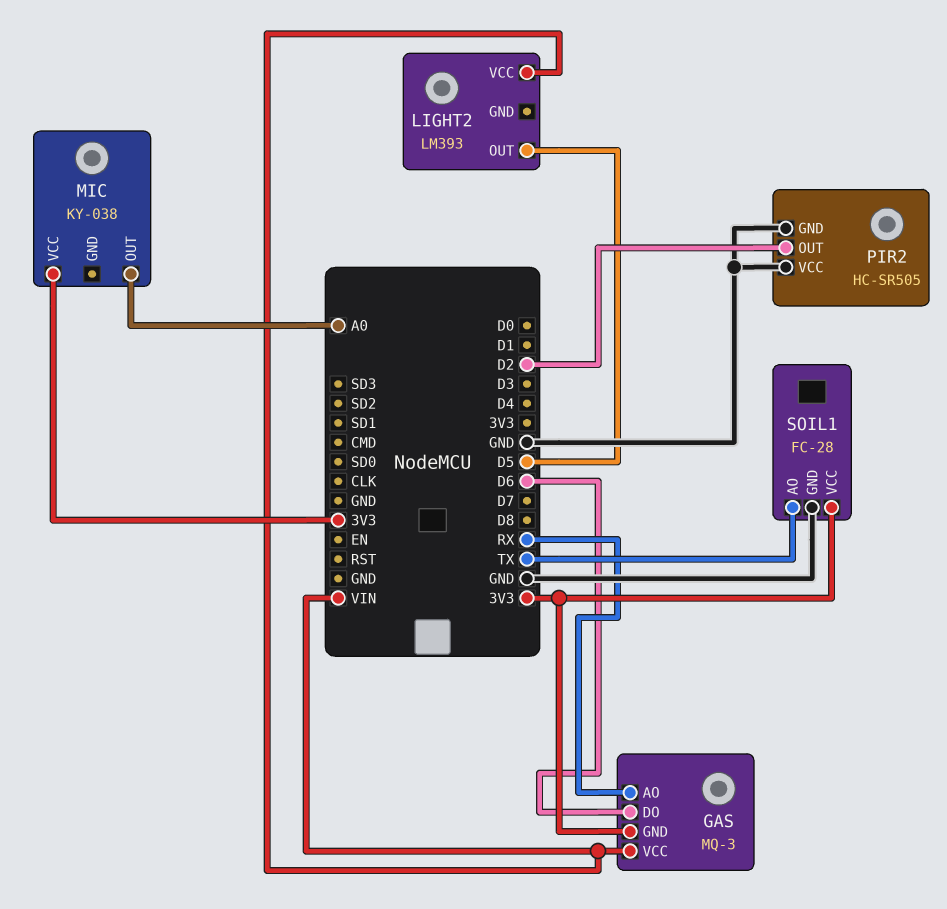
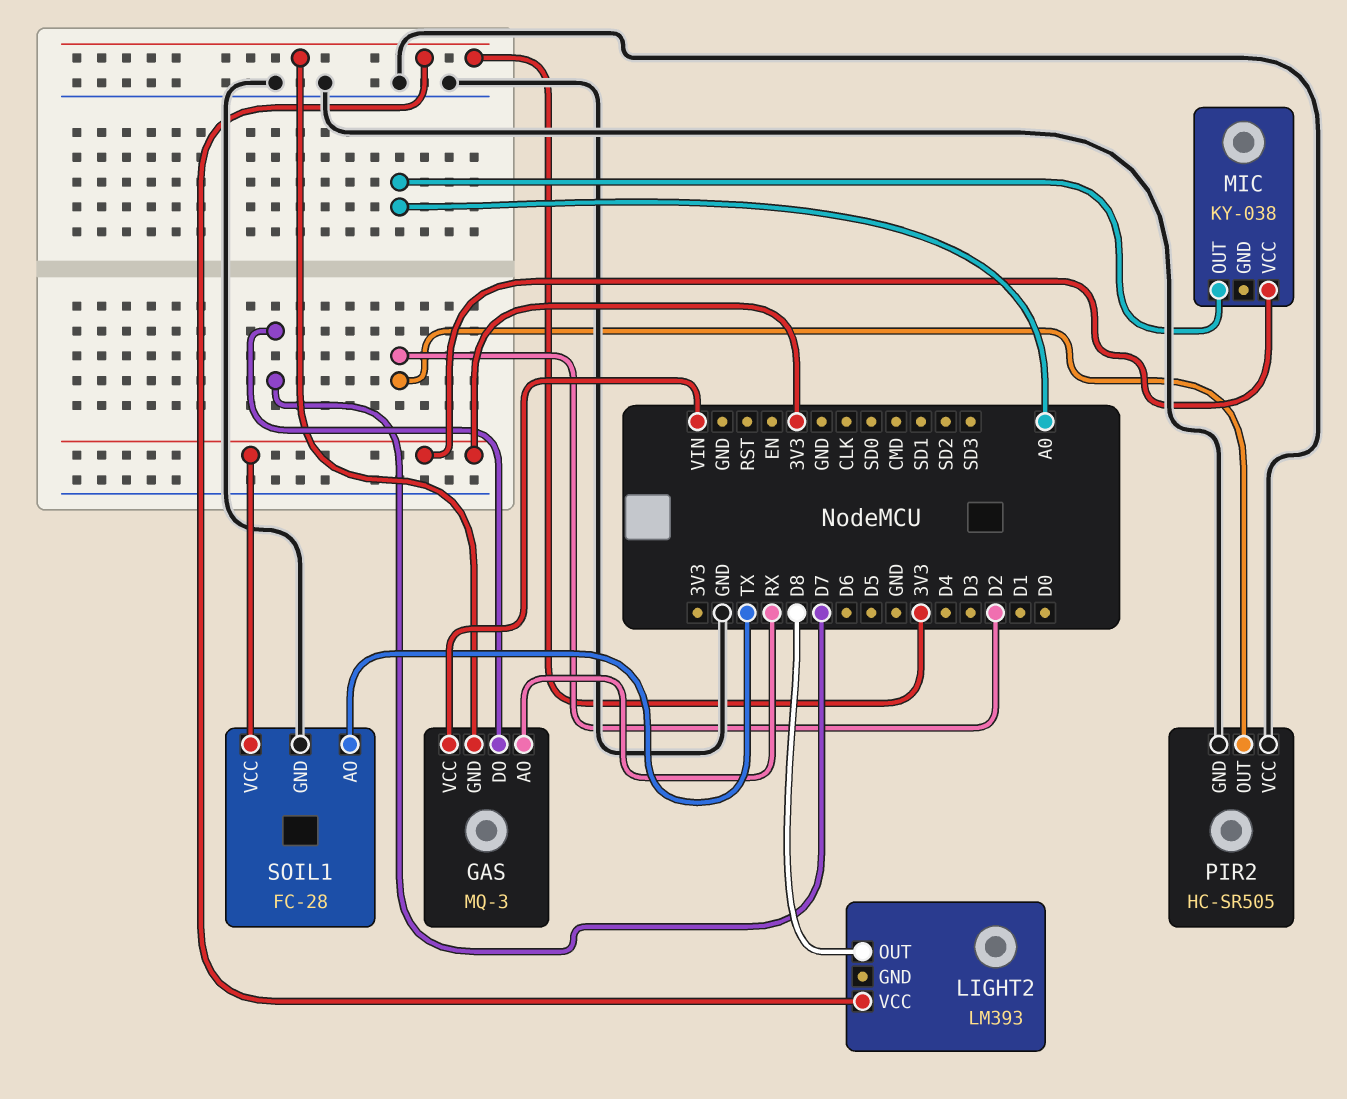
GAS pin DO: D6 -> D7
LIGHT2 pin OUT: D5 -> D8
LIGHT2 pin VCC: VIN -> 3V3

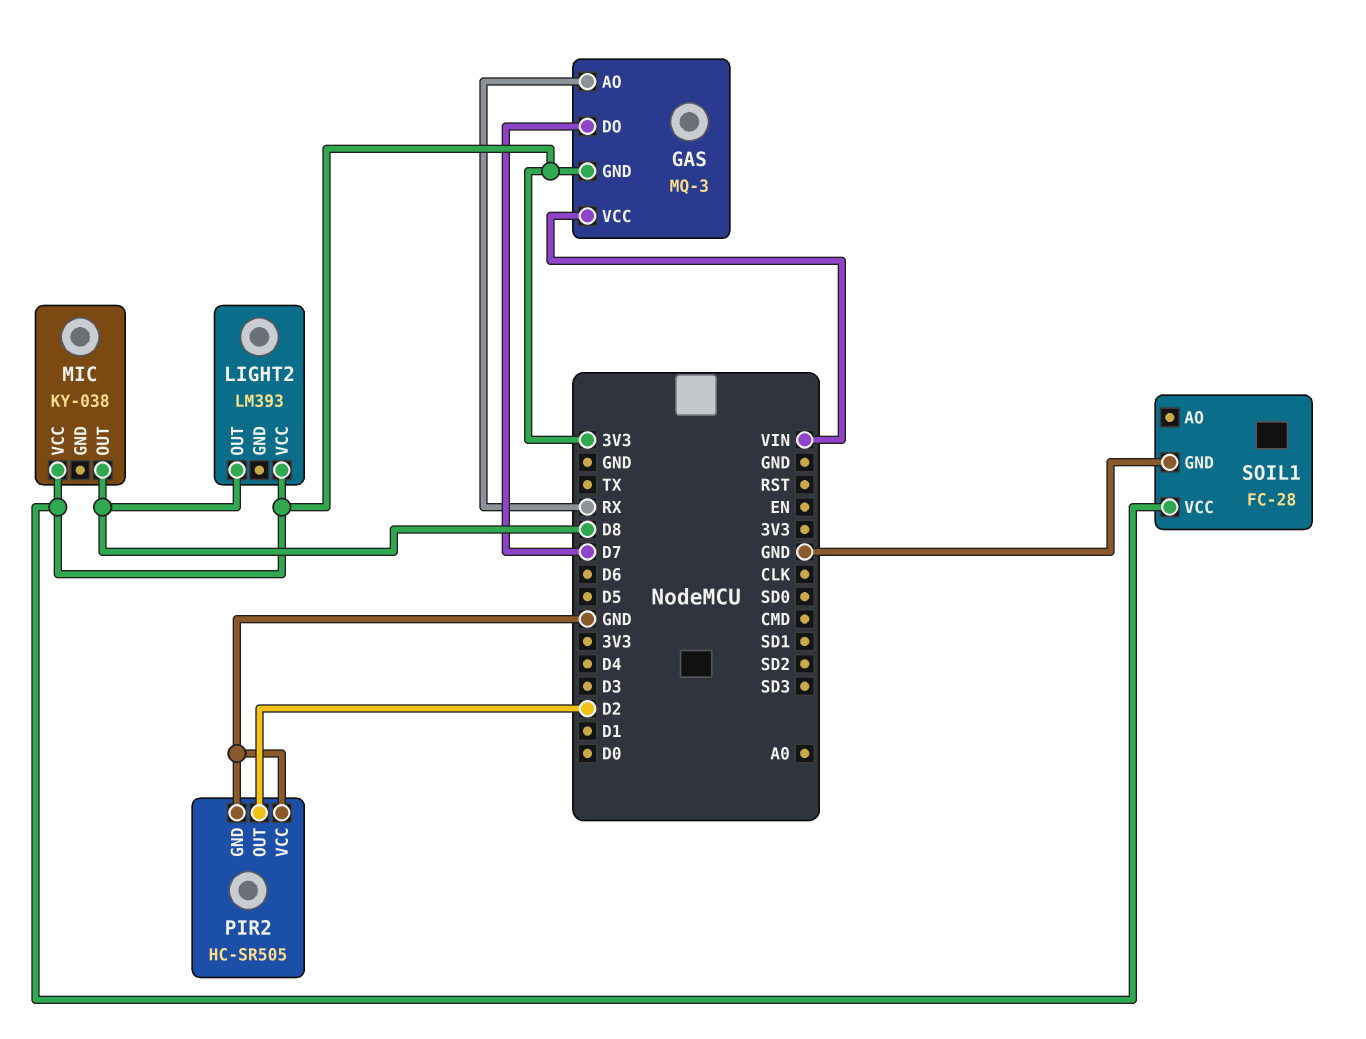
MIC pin OUT: A0 -> D8
SOIL1 pin AO: TX -> none

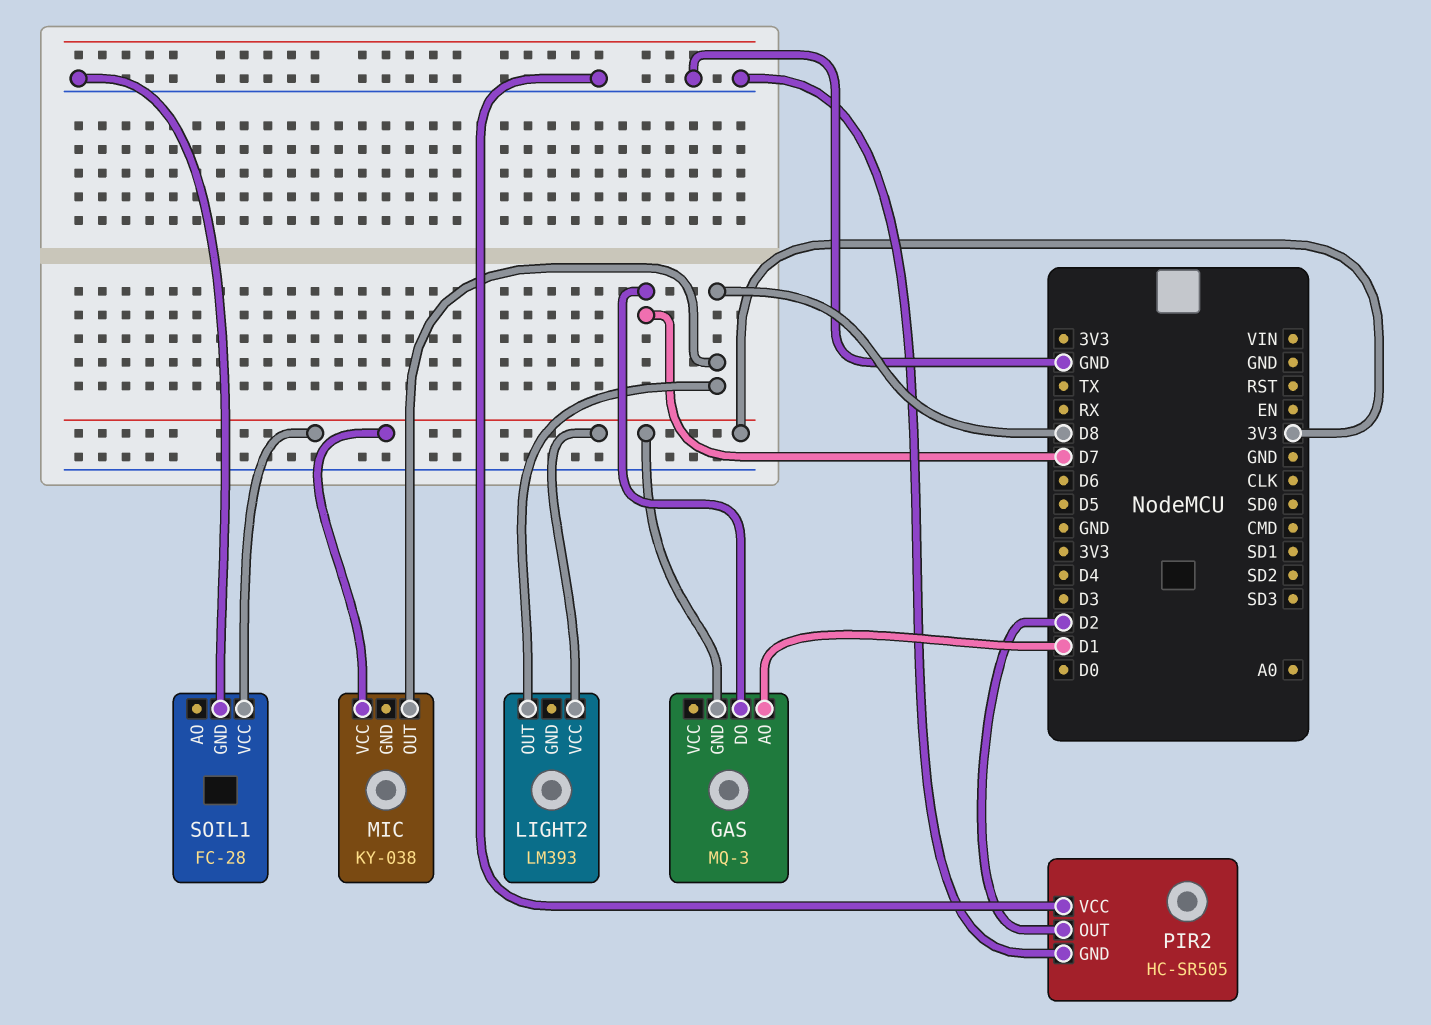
GAS pin AO: RX -> D1
GAS pin VCC: VIN -> none

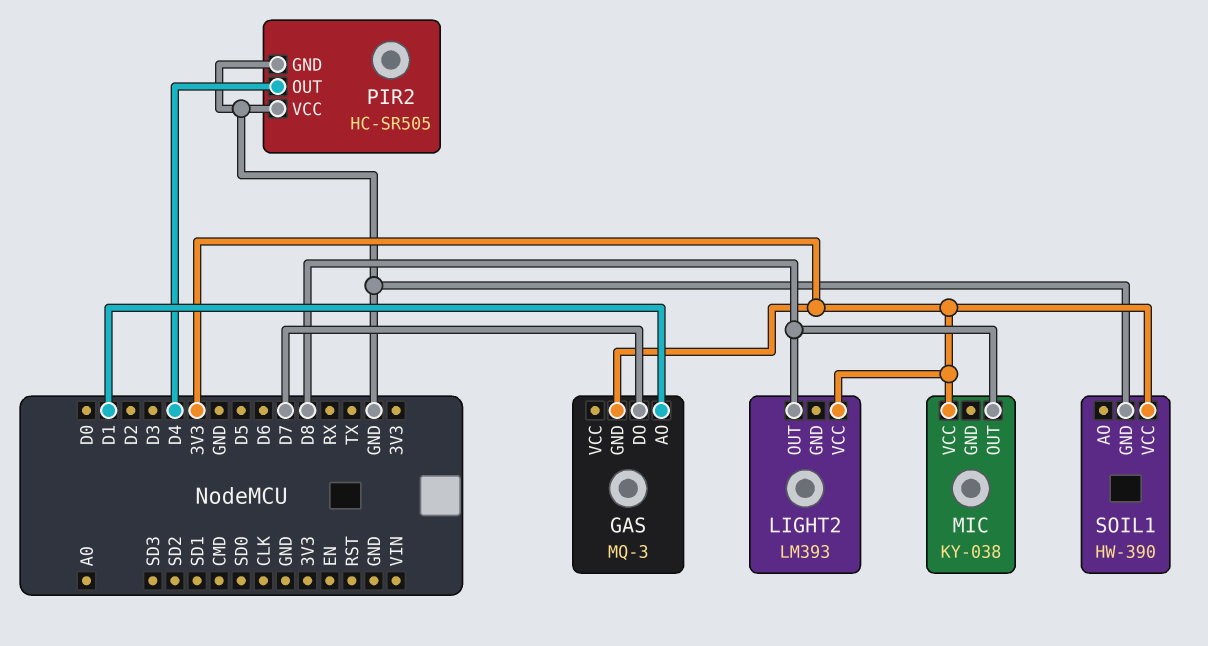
PIR2 pin OUT: D2 -> D4
SOIL1: FC-28 -> HW-390

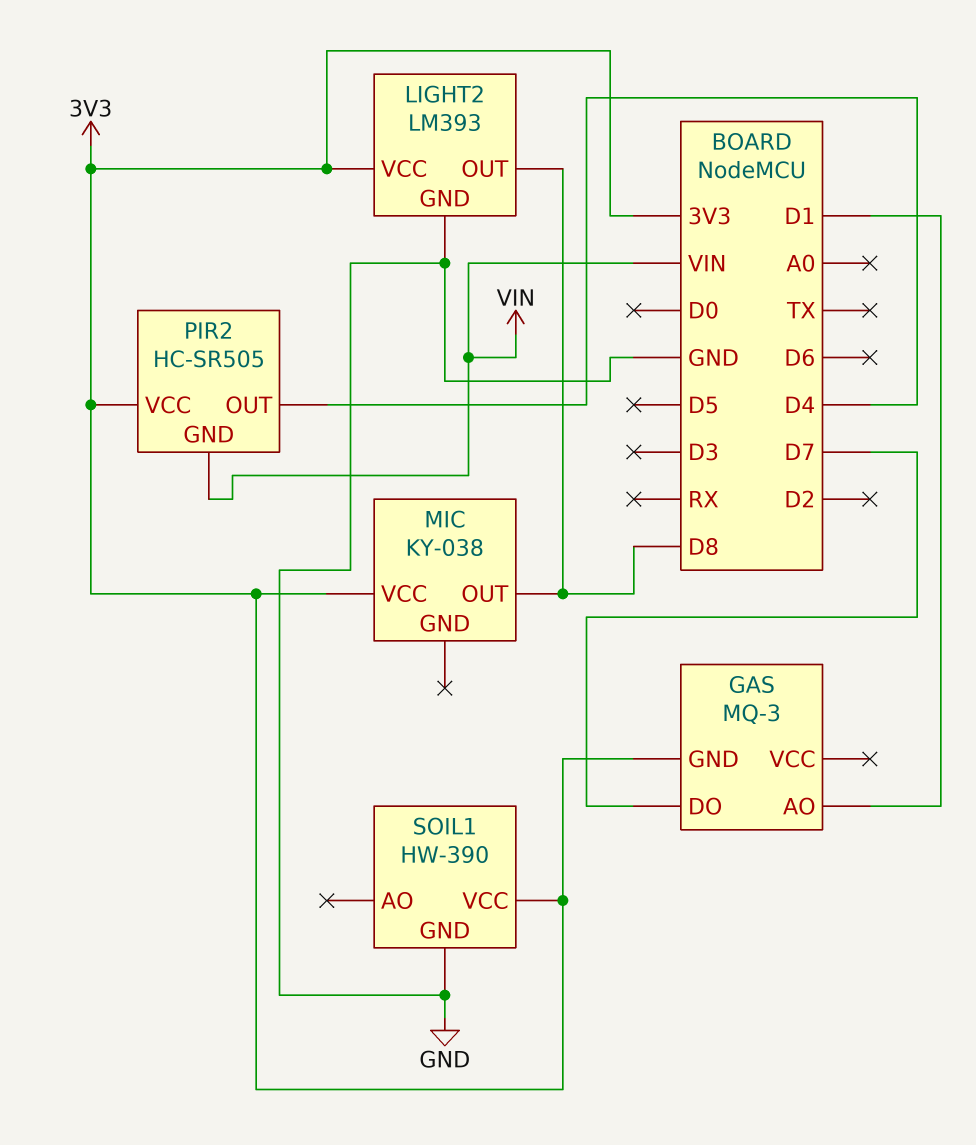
LIGHT2 pin GND: none -> GND
PIR2 pin GND: GND -> VIN
PIR2 pin VCC: GND -> 3V3

